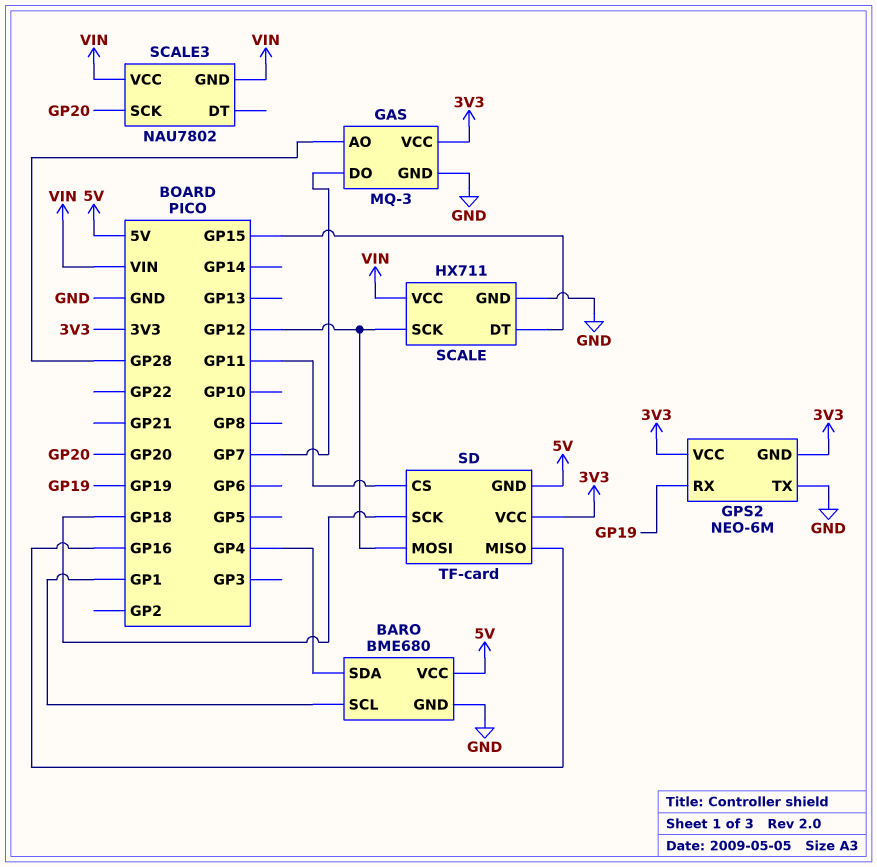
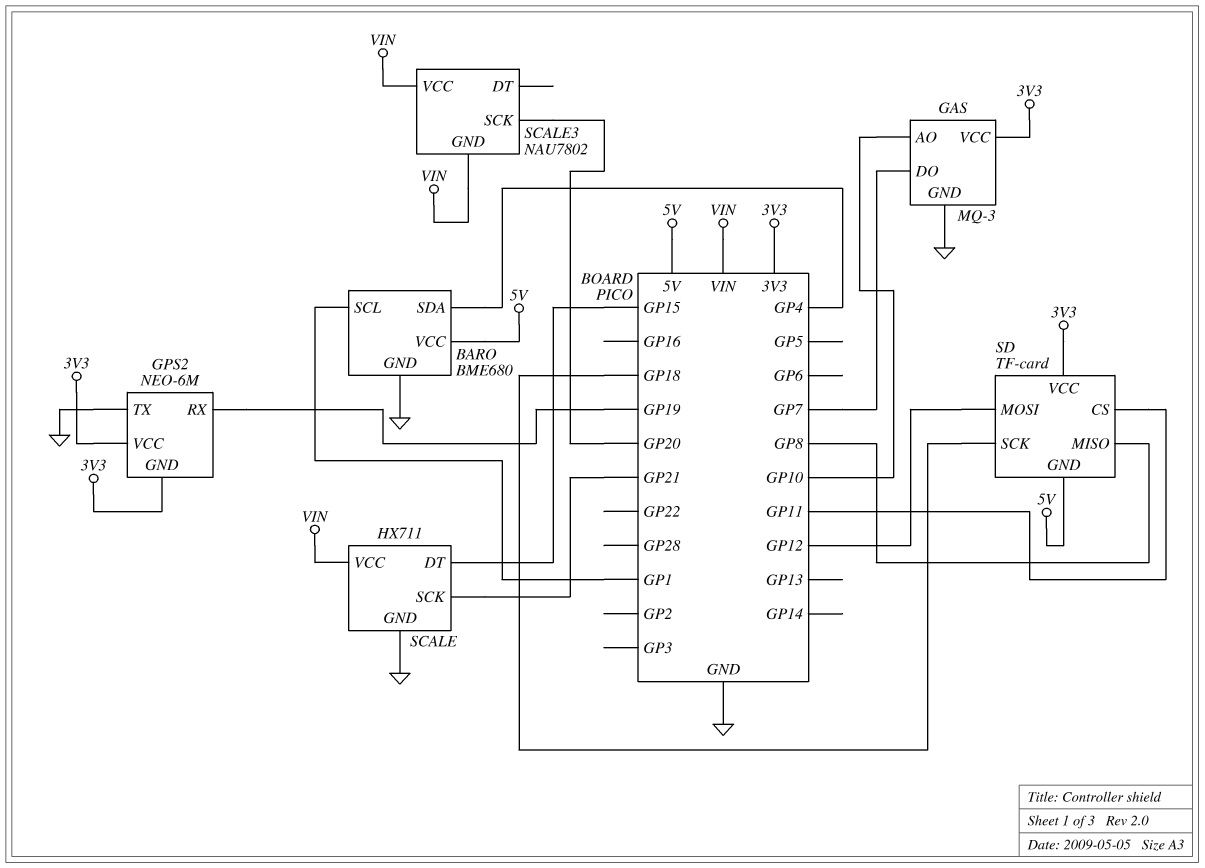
GAS pin AO: GP28 -> GP10
SCALE pin SCK: GP12 -> GP21
SD pin MISO: GP16 -> GP8

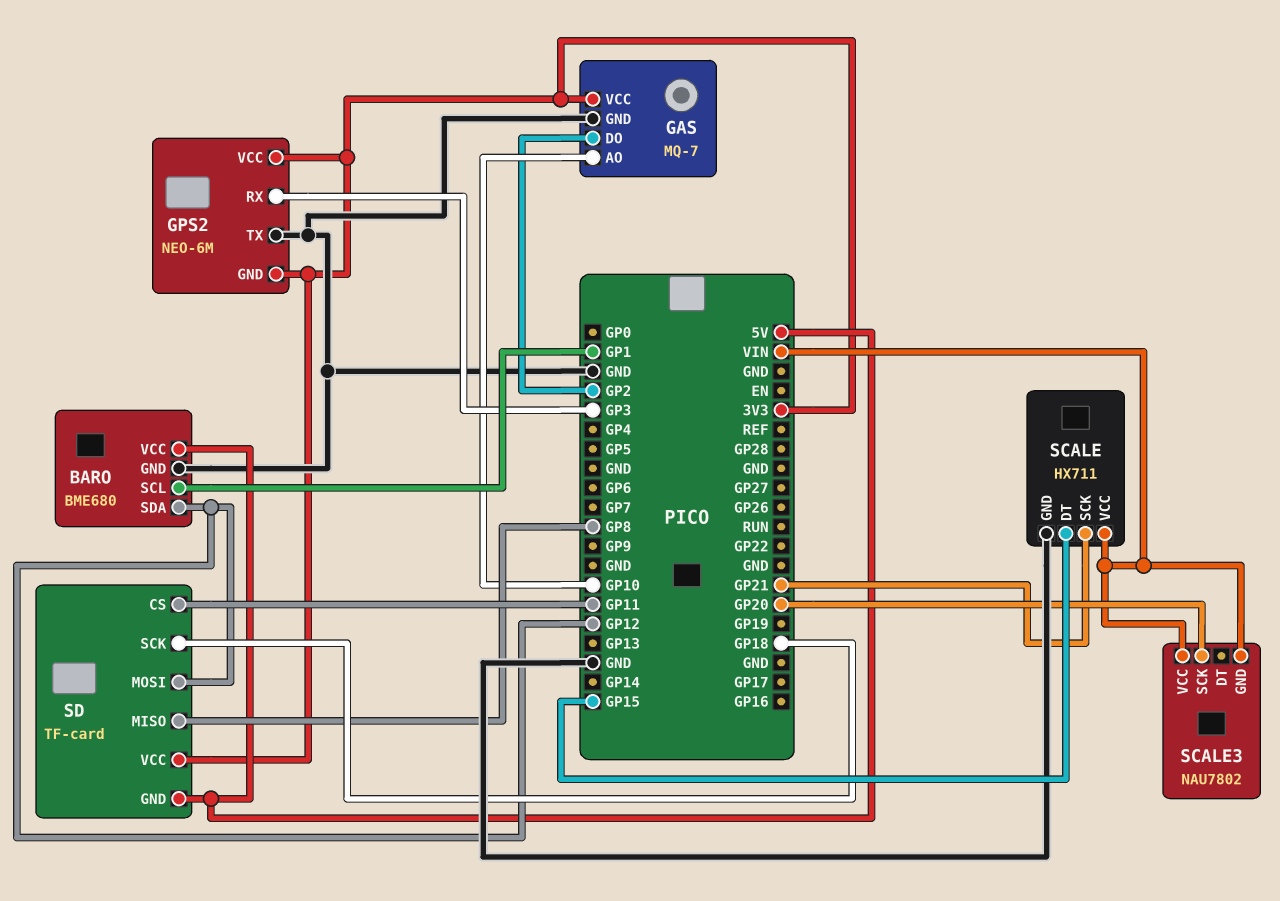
BARO pin SDA: GP4 -> GP12
GAS: MQ-3 -> MQ-7
GAS pin DO: GP7 -> GP2
GPS2 pin RX: GP19 -> GP3

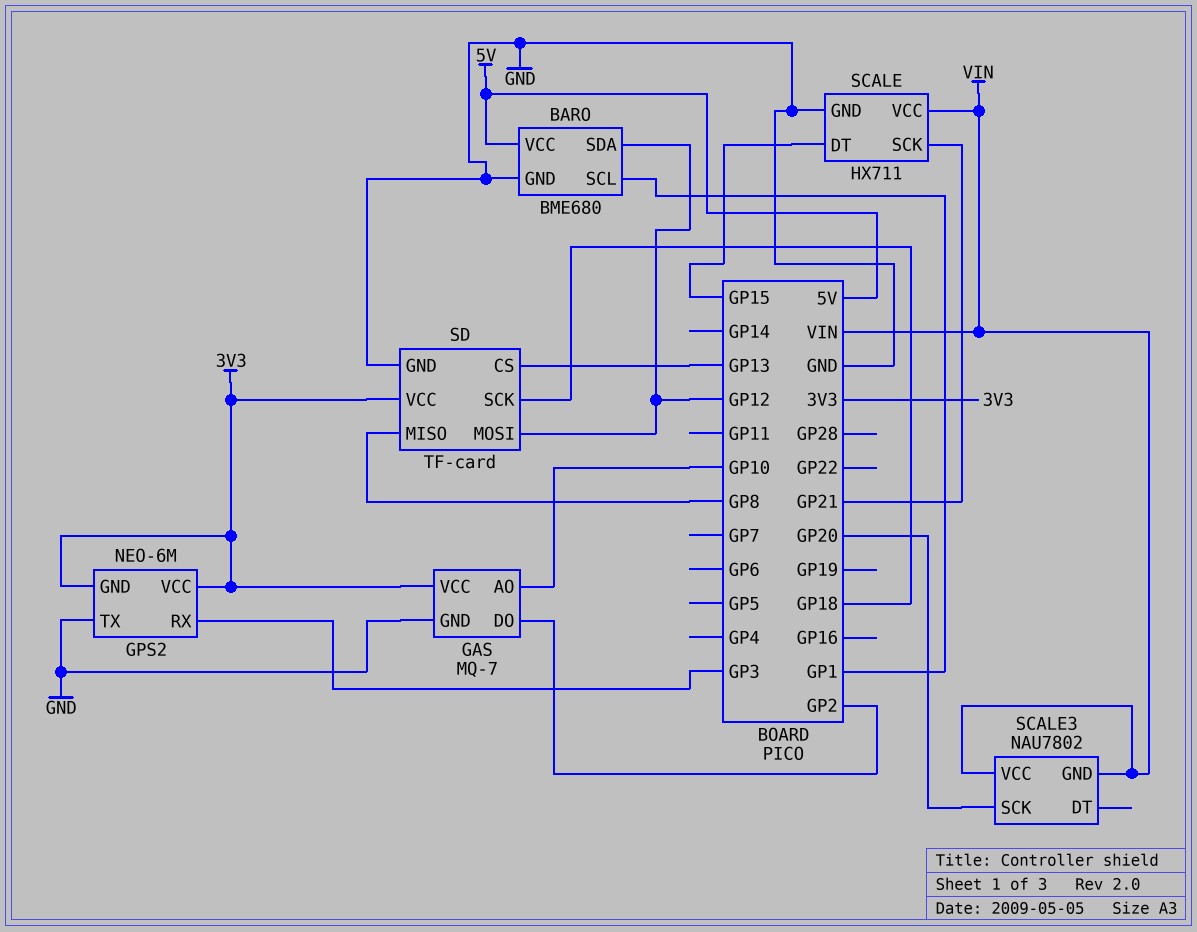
SD pin CS: GP11 -> GP13
SD pin GND: 5V -> GND

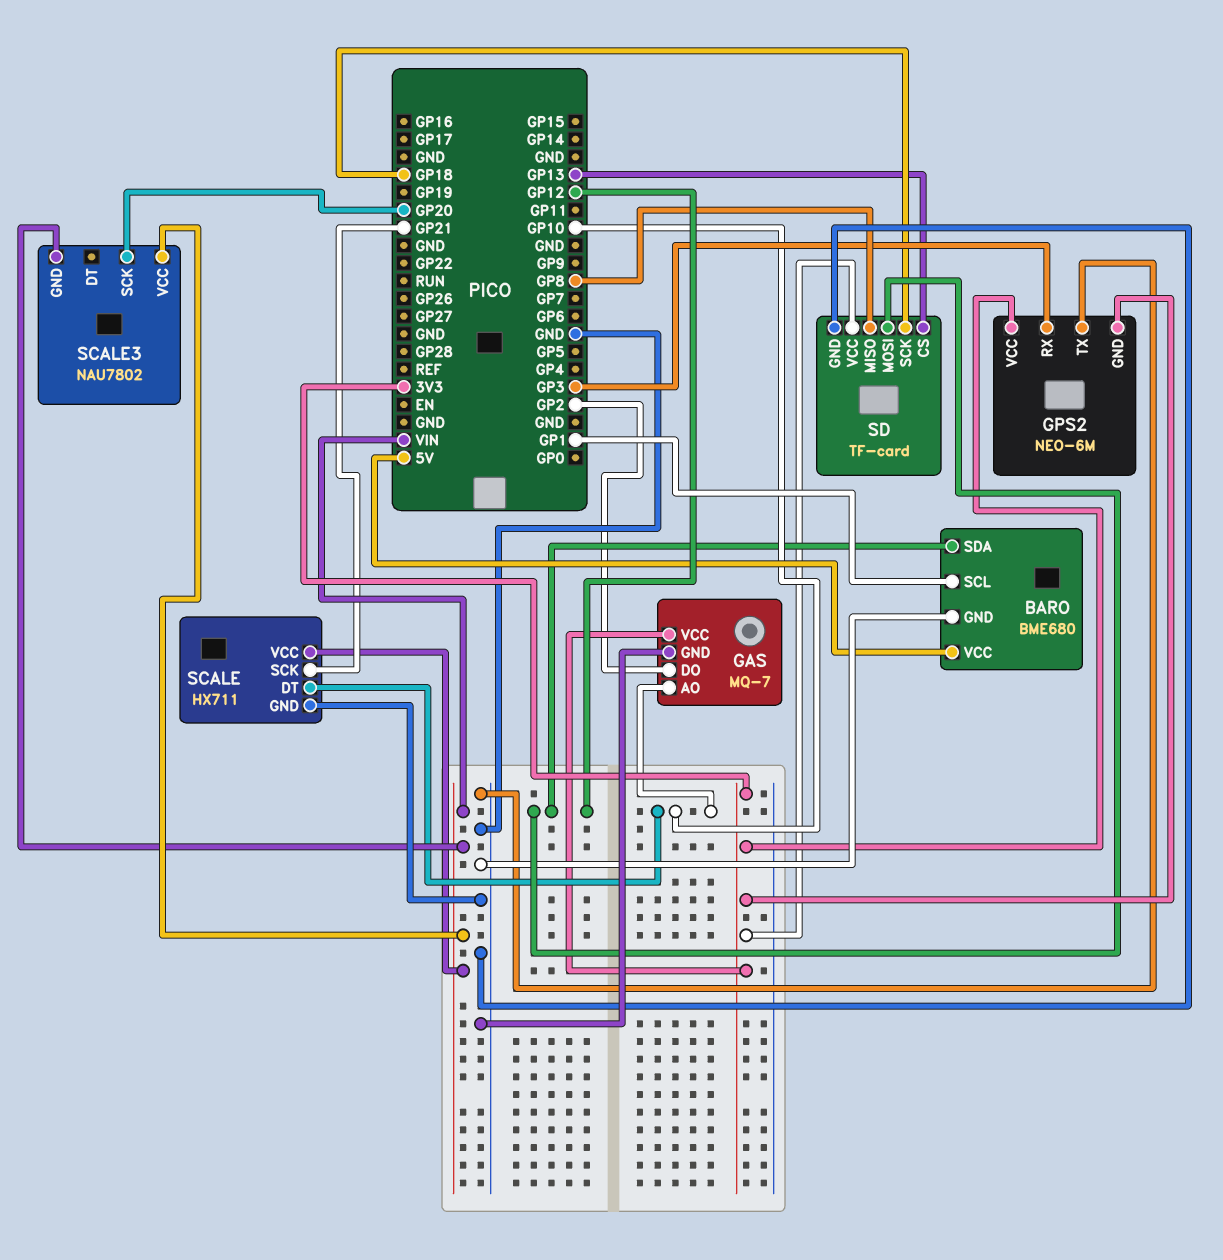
SCALE pin DT: GP15 -> GP10

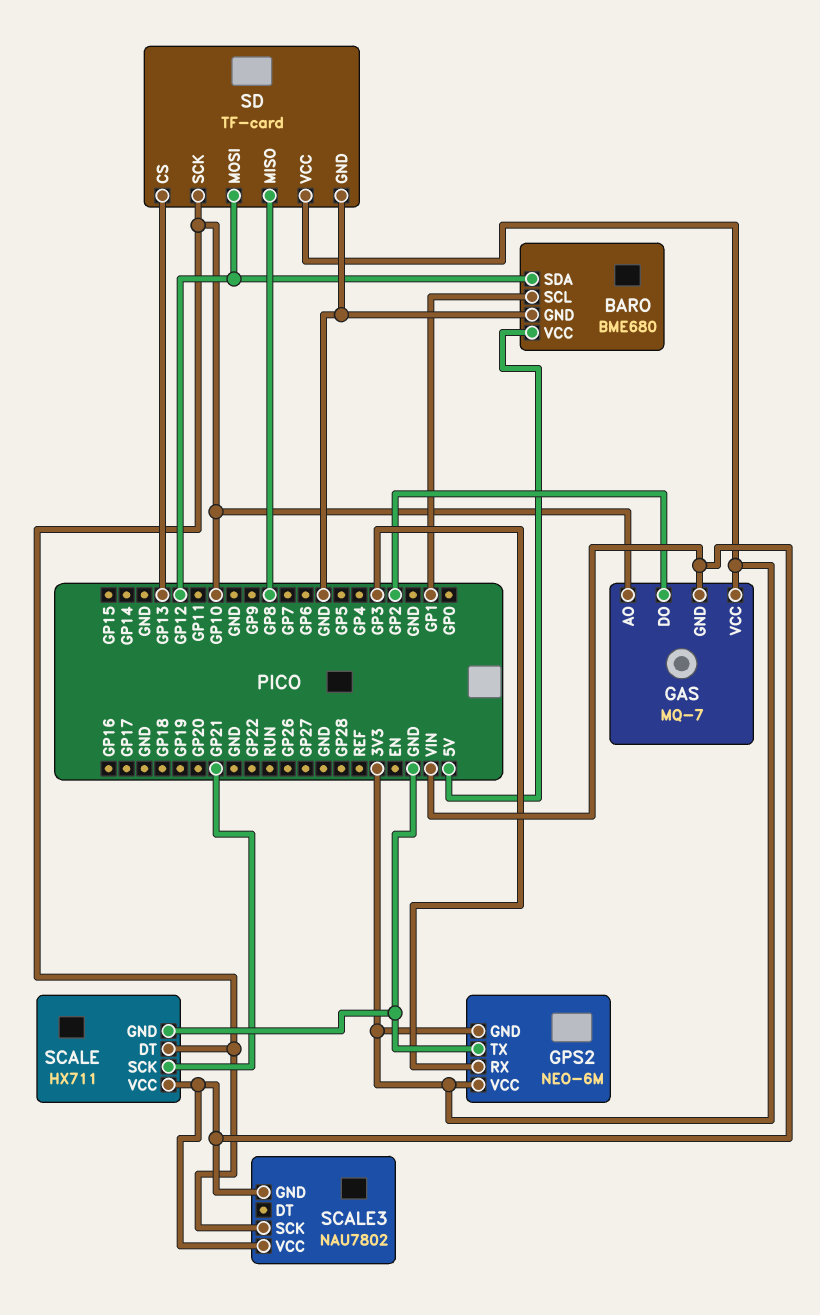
GAS pin GND: GND -> VIN
SCALE3 pin SCK: GP20 -> GP10
SD pin SCK: GP18 -> GP10

